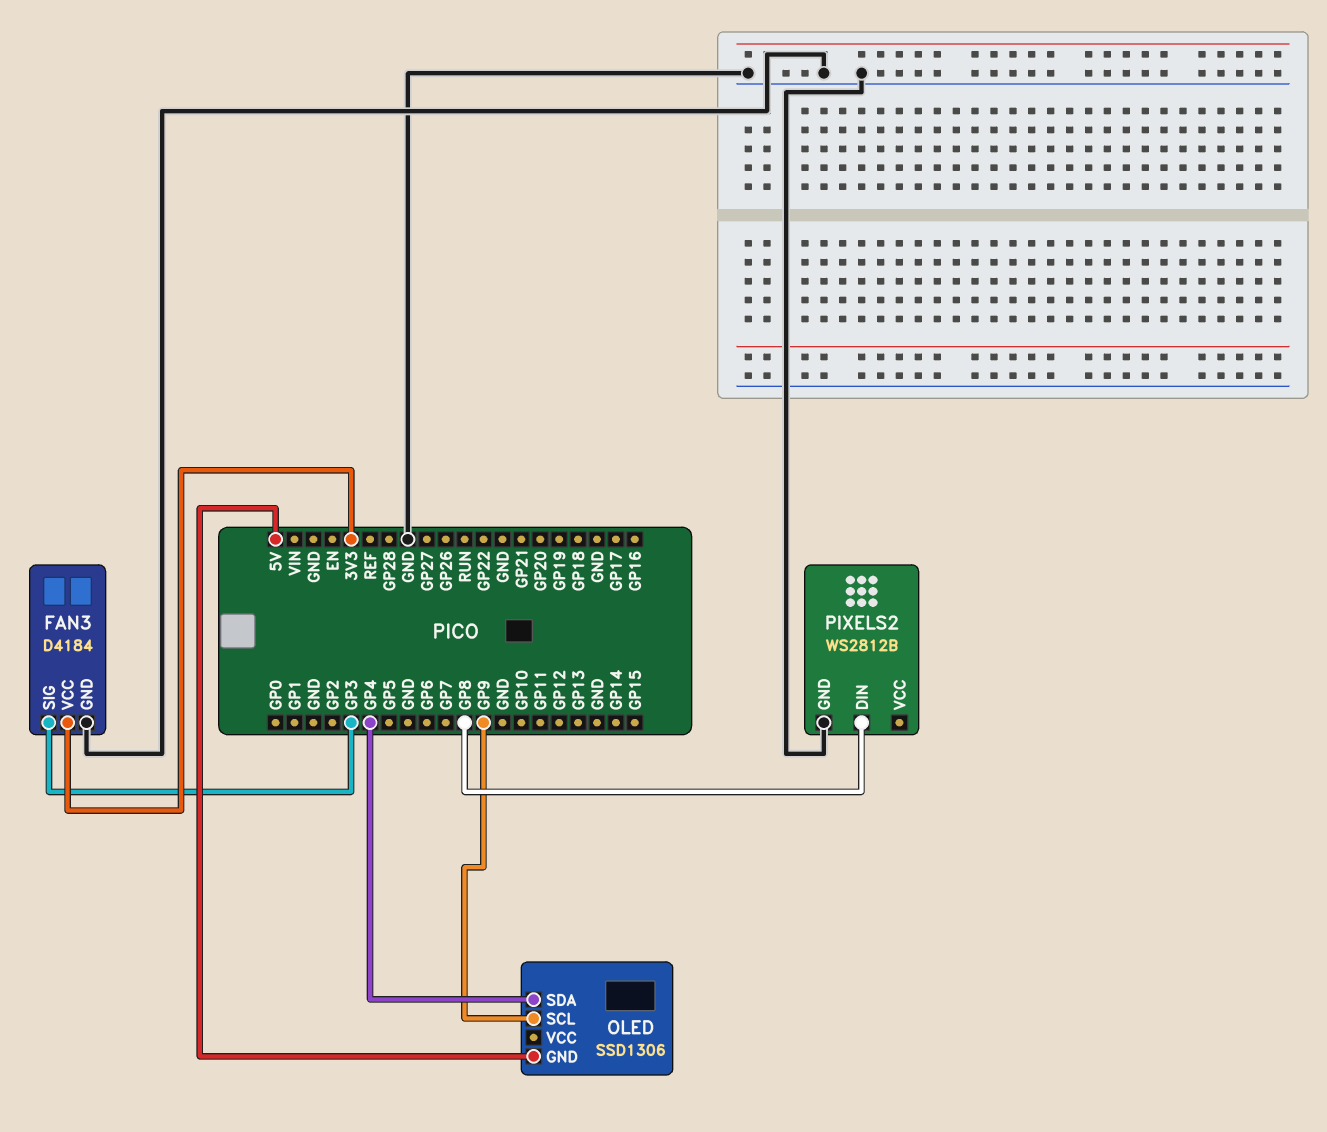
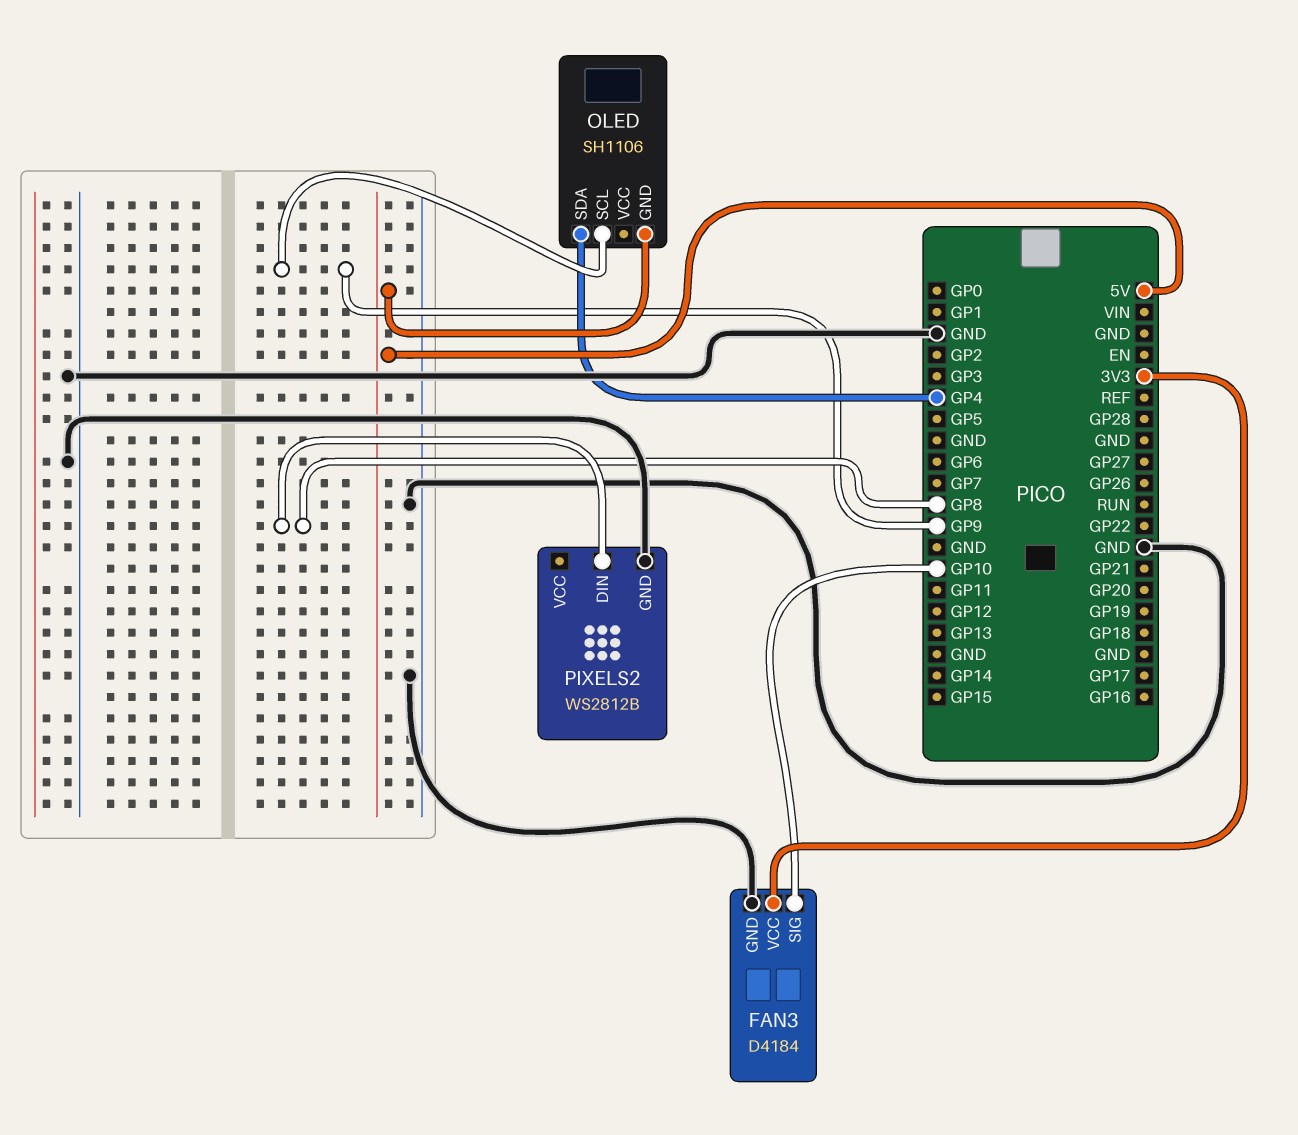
FAN3 pin SIG: GP3 -> GP10
OLED: SSD1306 -> SH1106

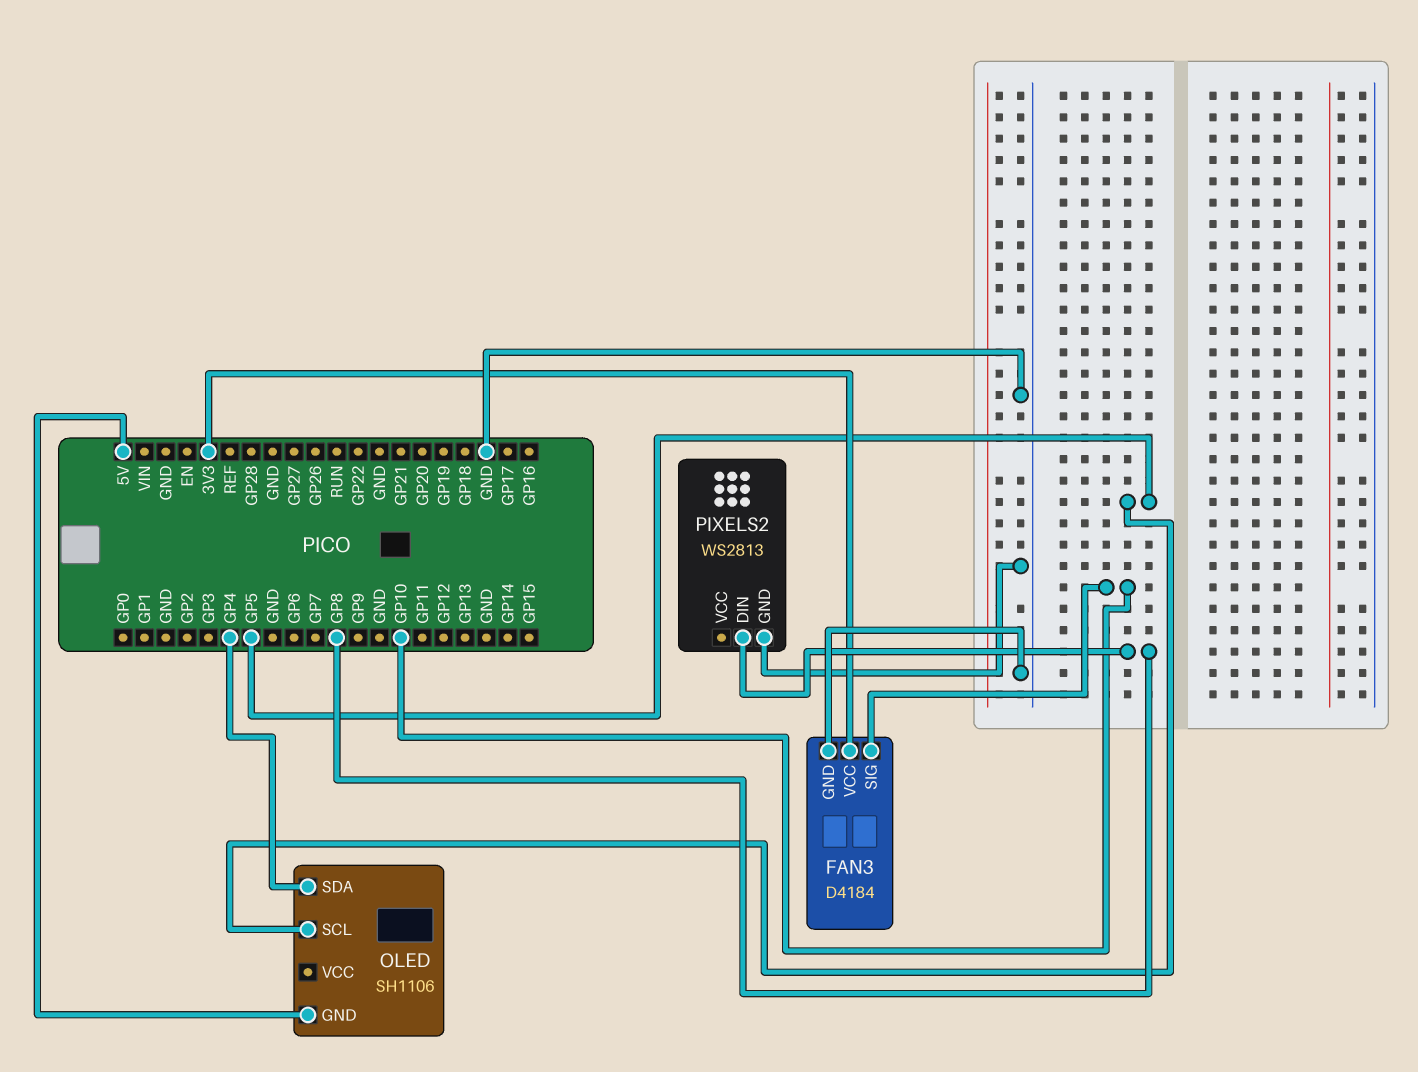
OLED pin SCL: GP9 -> GP5
PIXELS2: WS2812B -> WS2813

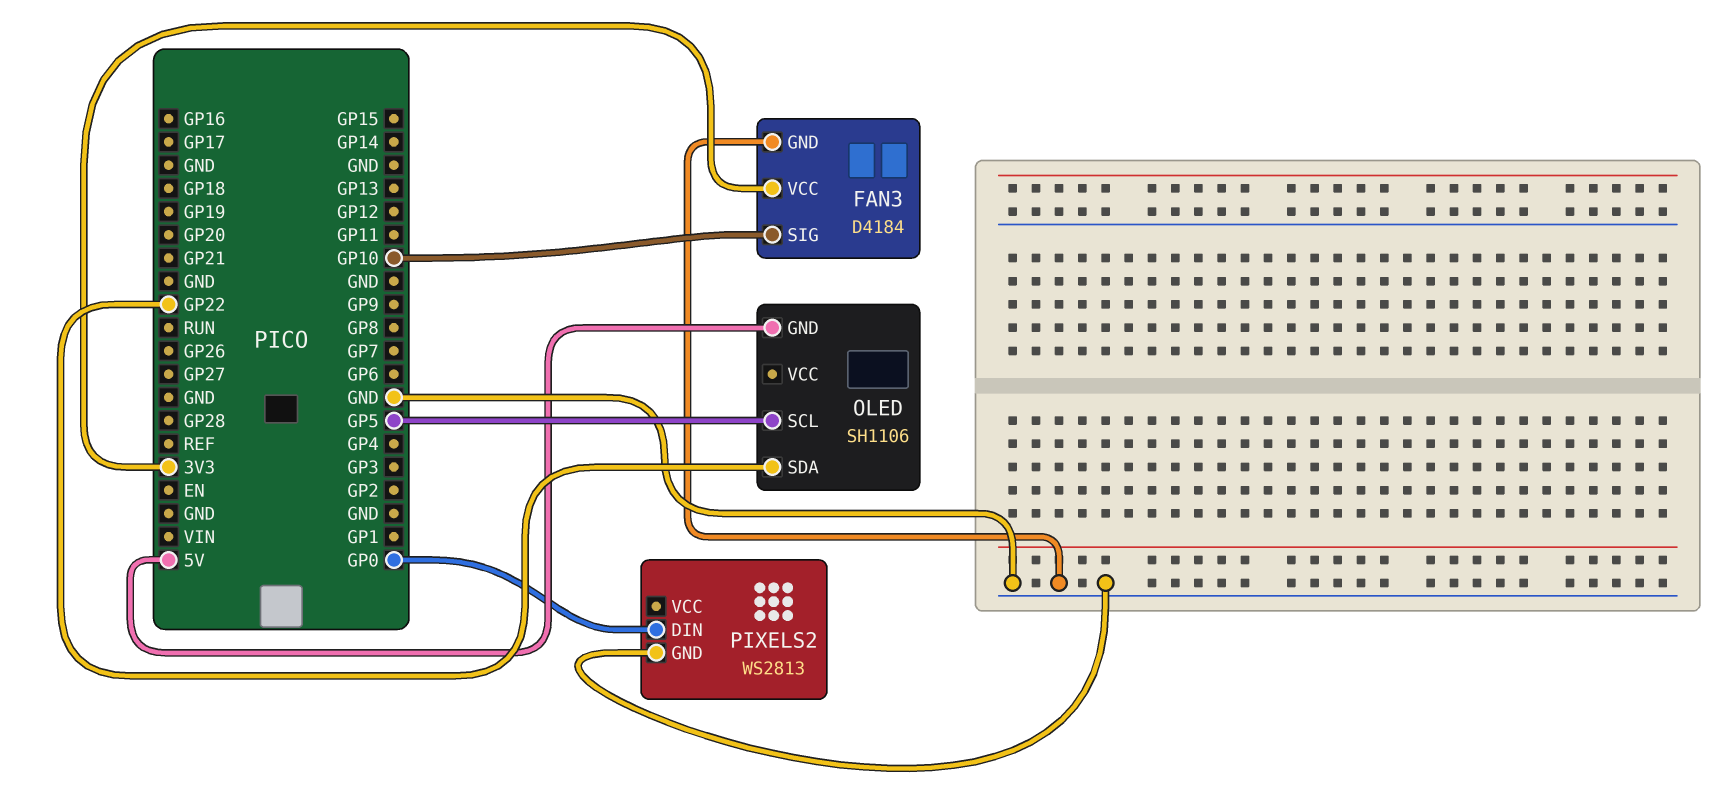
OLED pin SDA: GP4 -> GP22
PIXELS2 pin DIN: GP8 -> GP0

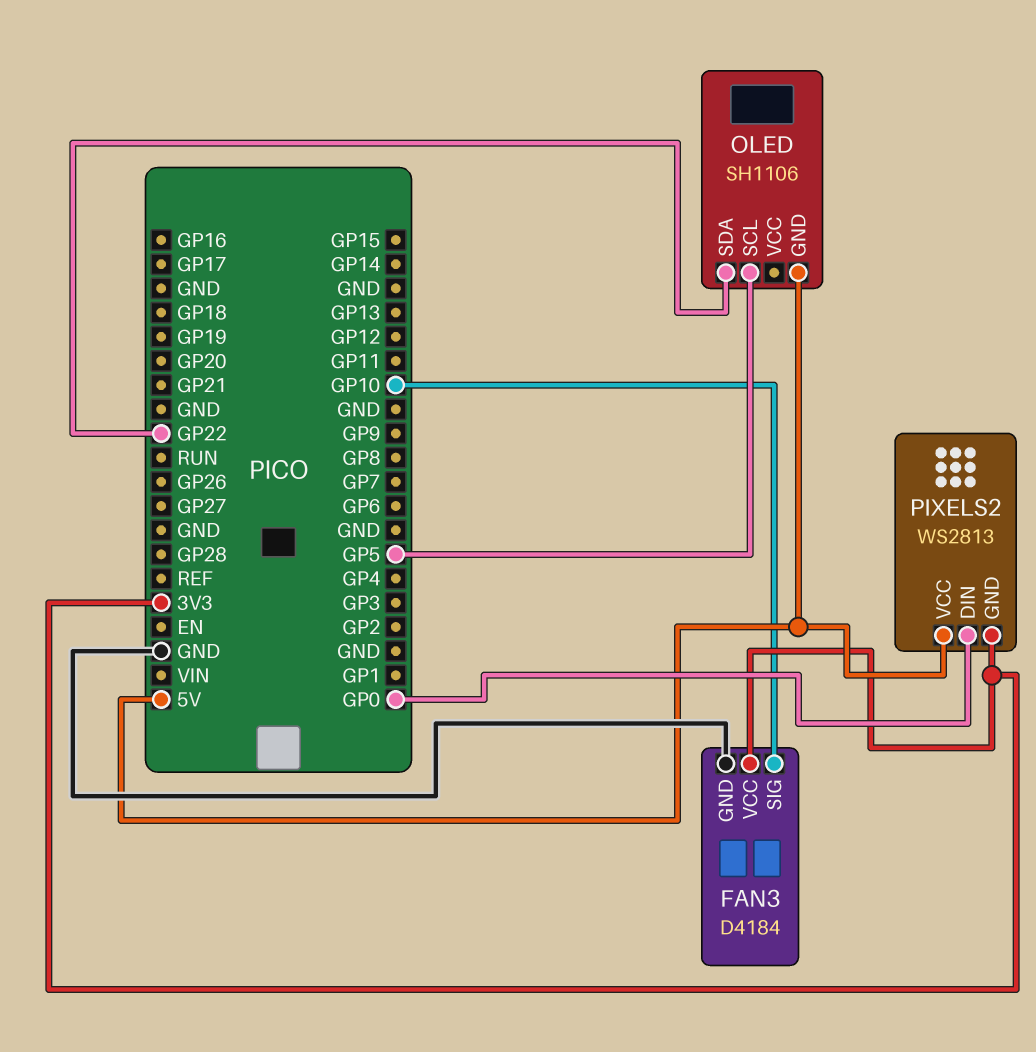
PIXELS2 pin GND: GND -> 3V3
PIXELS2 pin VCC: none -> 5V

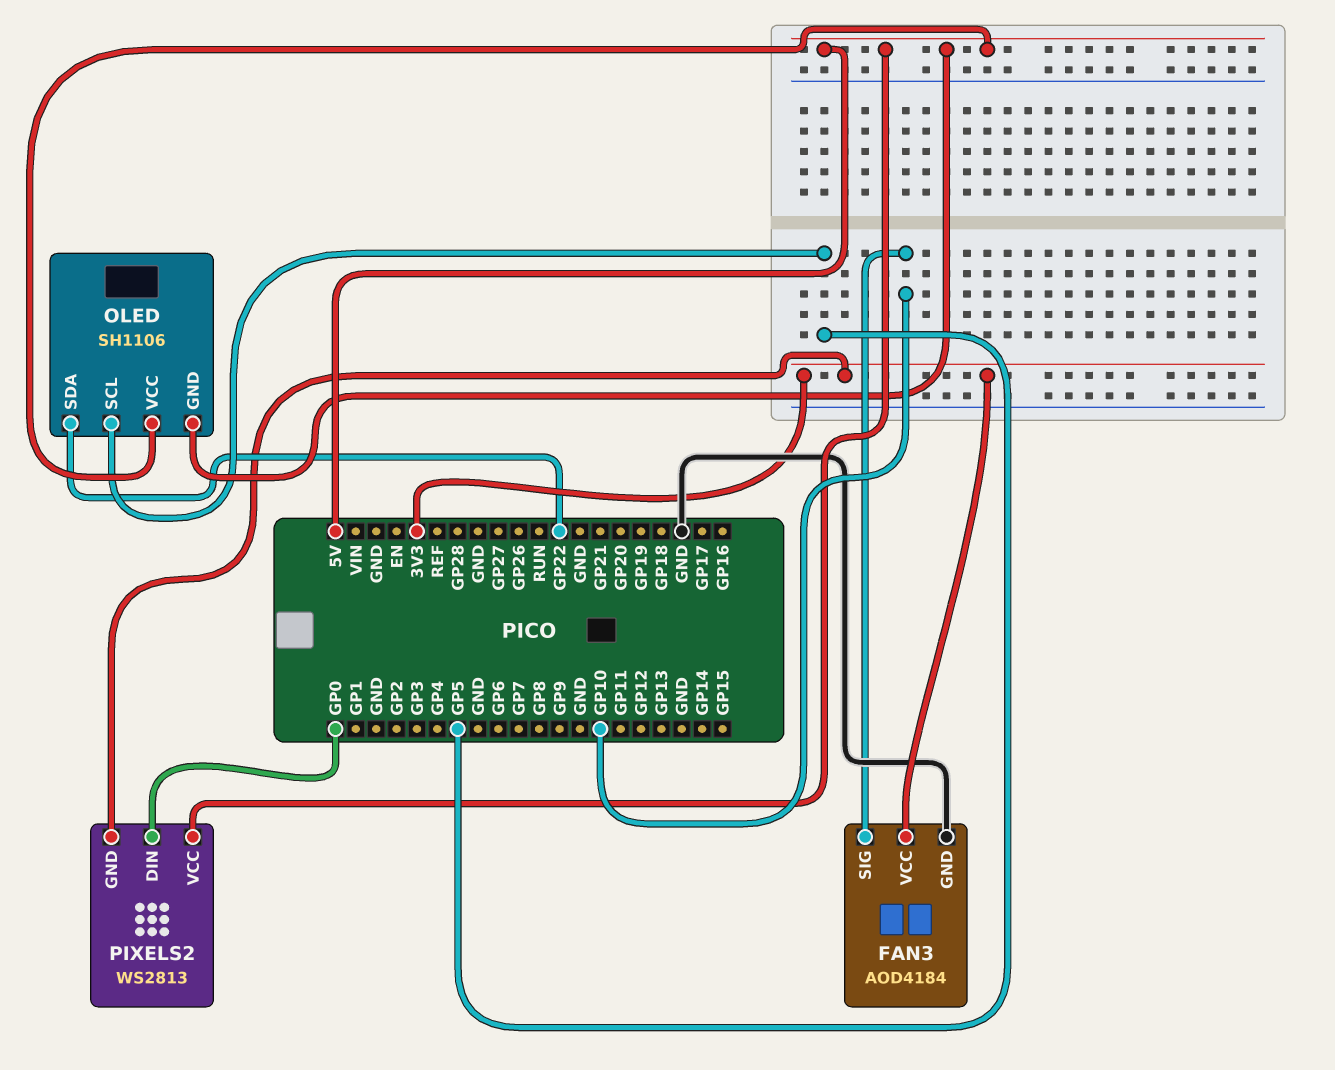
FAN3: D4184 -> AOD4184
OLED pin VCC: none -> 5V

